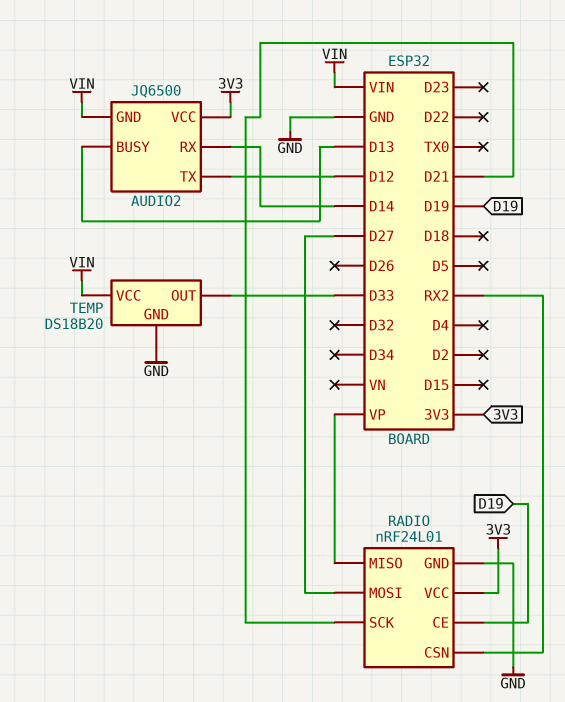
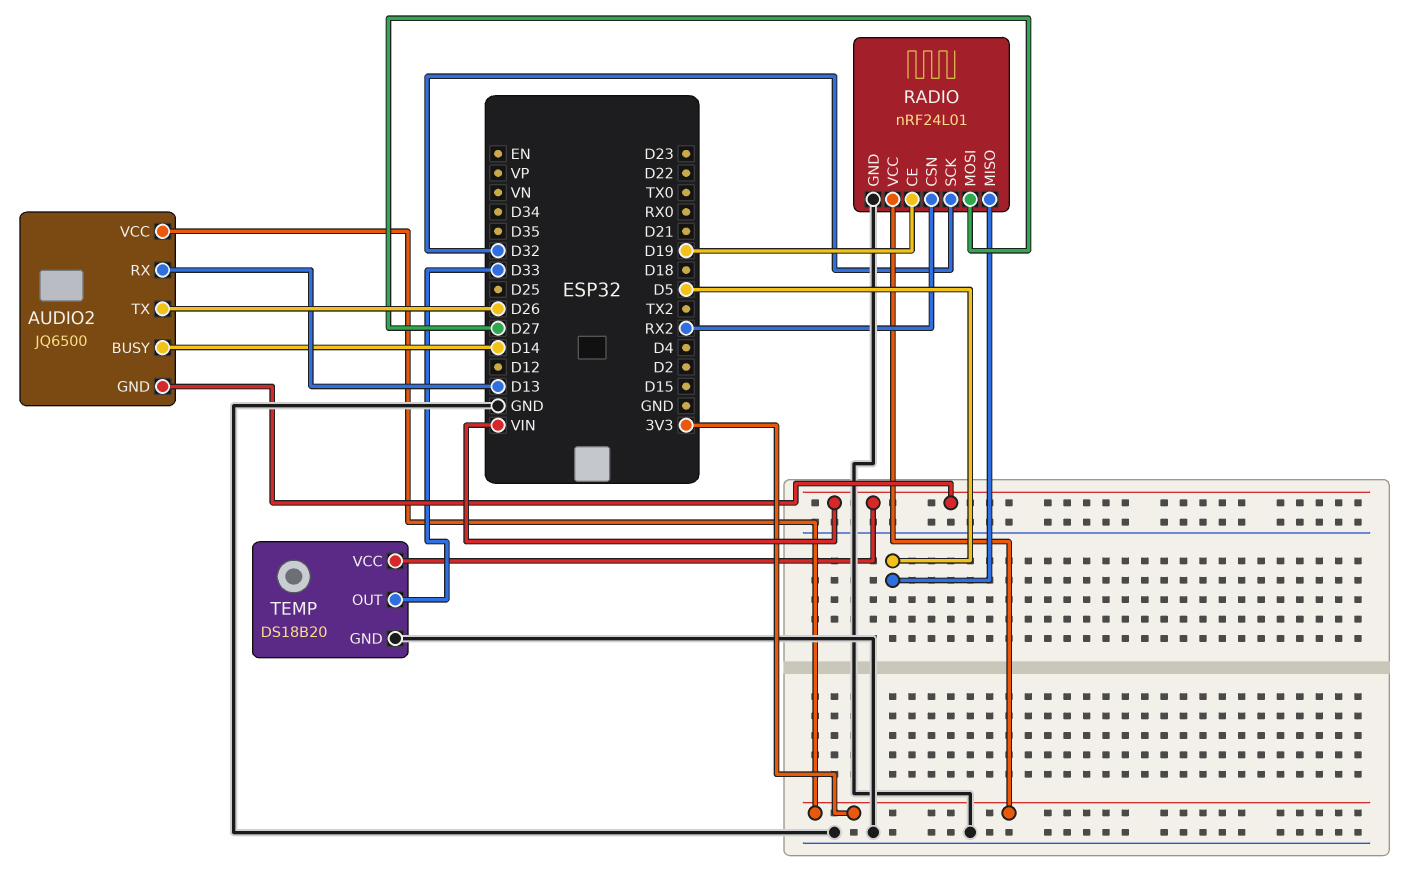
AUDIO2 pin BUSY: D13 -> D14
AUDIO2 pin RX: D14 -> D13
AUDIO2 pin TX: D12 -> D26
RADIO pin MISO: VP -> D5
RADIO pin SCK: D21 -> D32

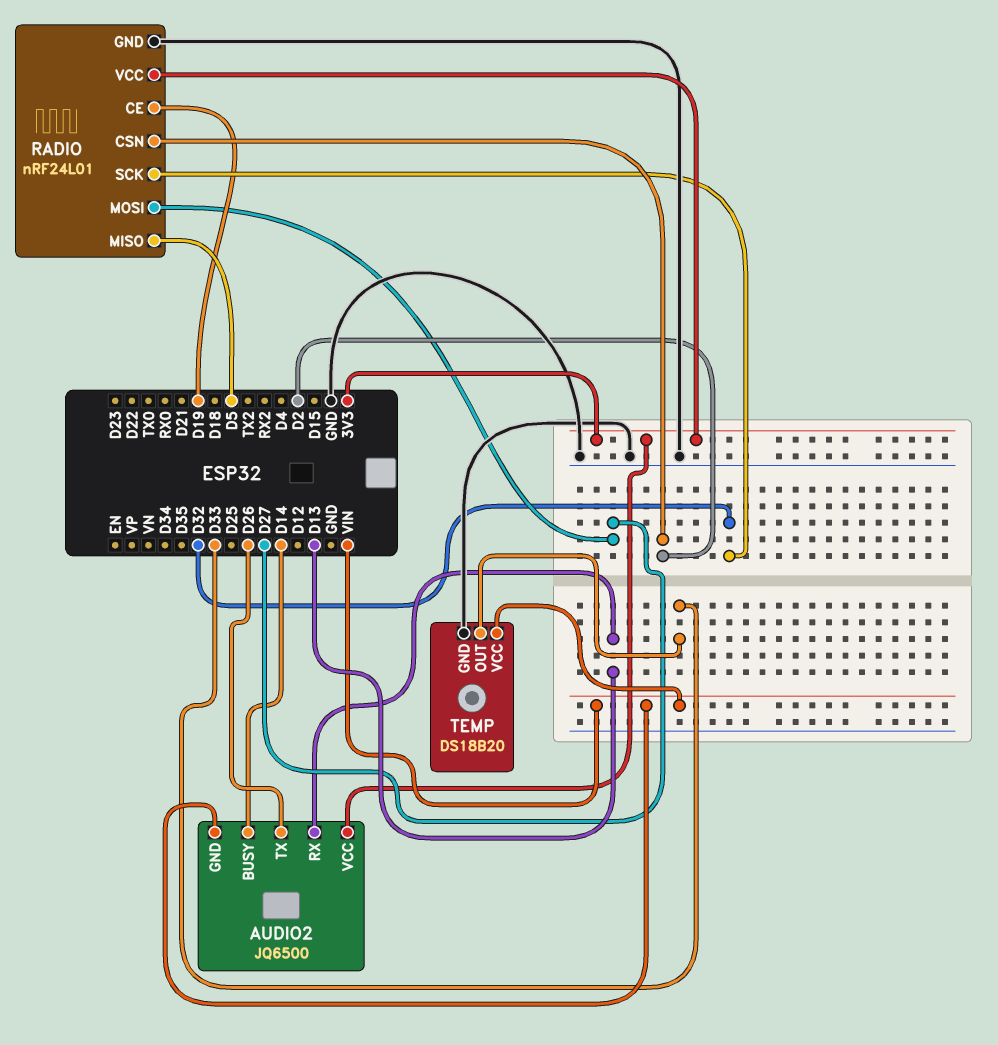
RADIO pin CSN: RX2 -> D2

